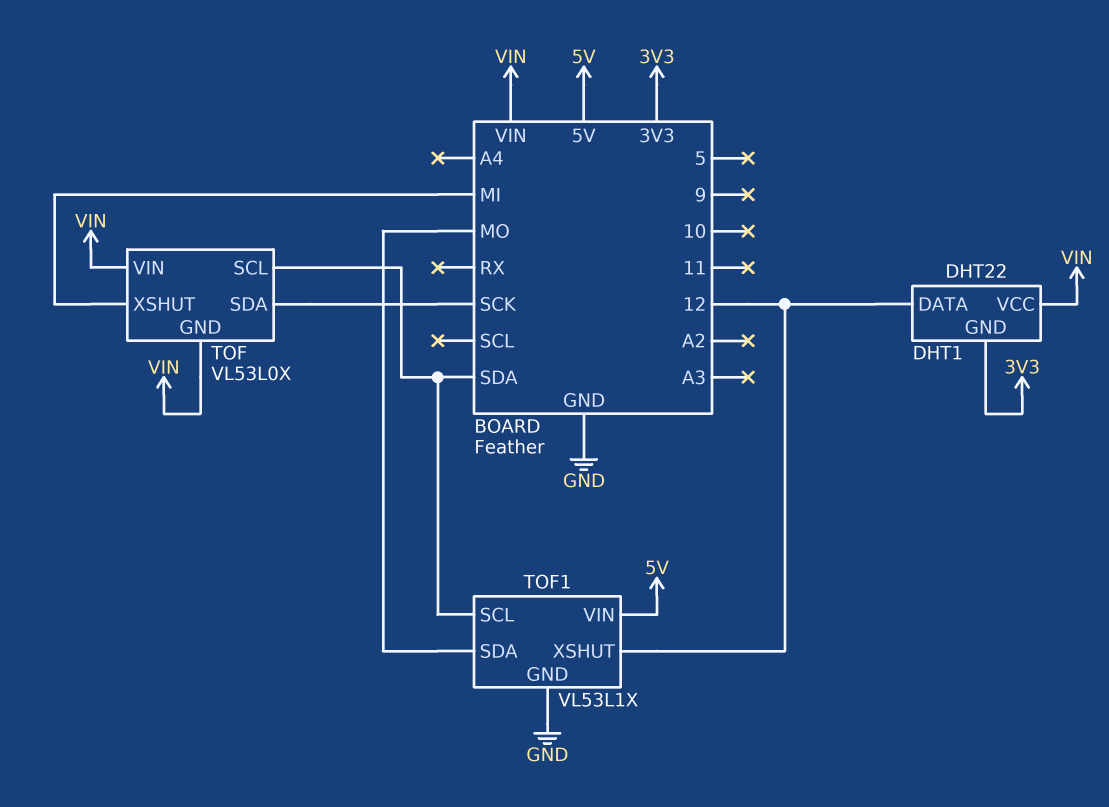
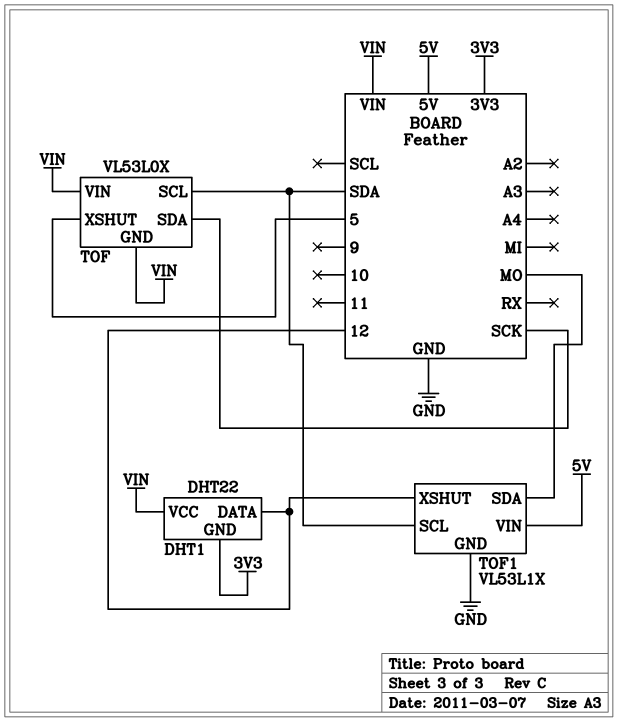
TOF pin XSHUT: MI -> 5

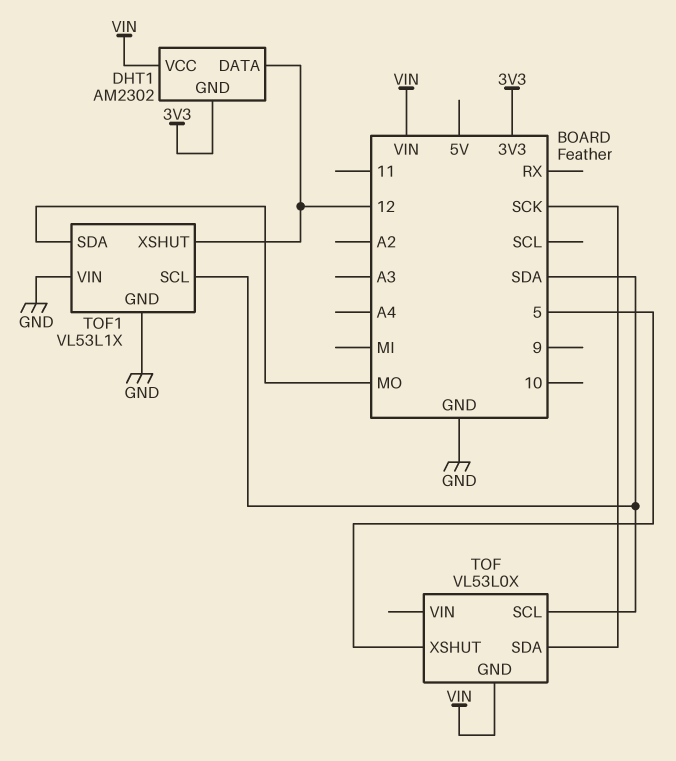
DHT1: DHT22 -> AM2302
TOF pin VIN: VIN -> none
TOF1 pin VIN: 5V -> GND

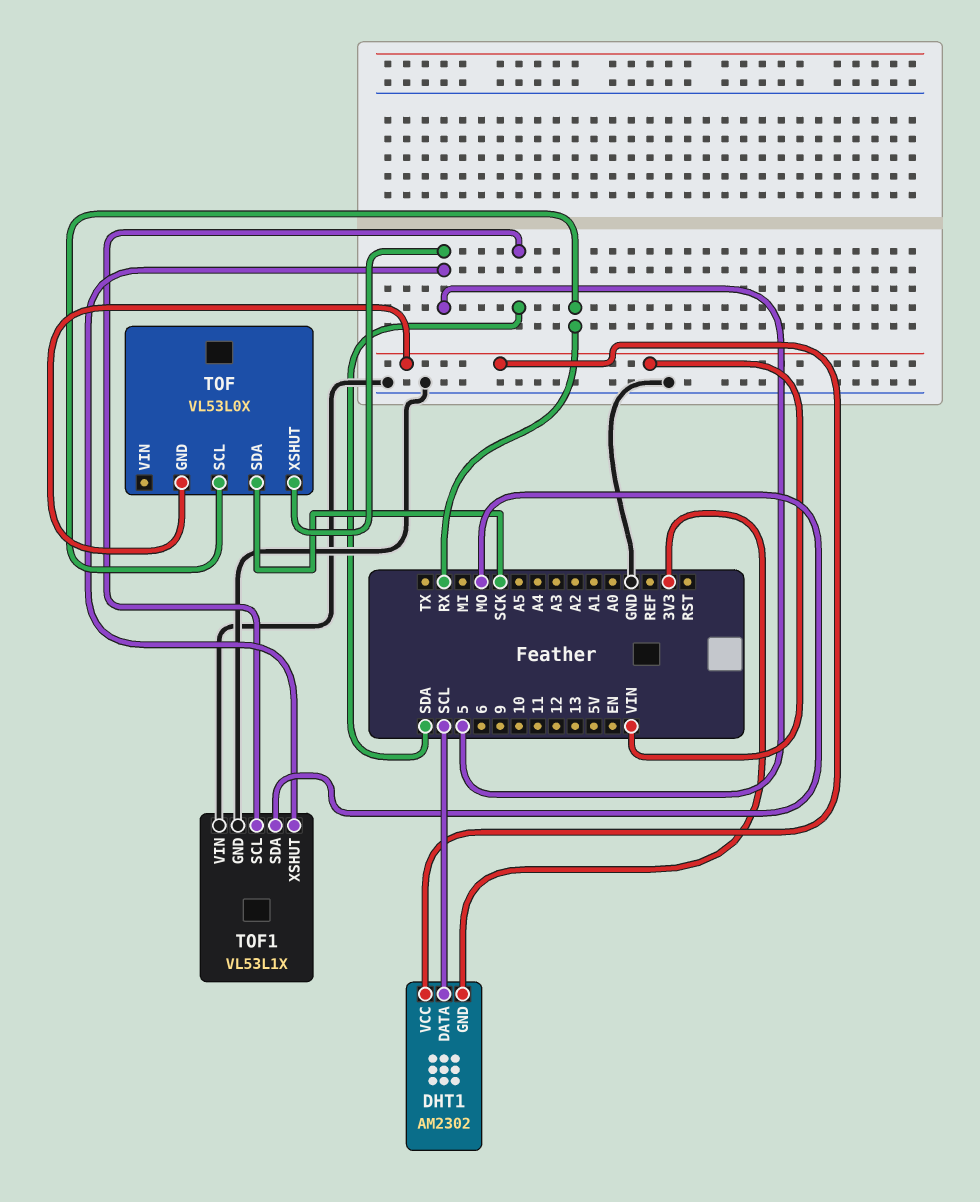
DHT1 pin DATA: 12 -> SCL
TOF pin SCL: SDA -> RX
TOF1 pin XSHUT: 12 -> 5

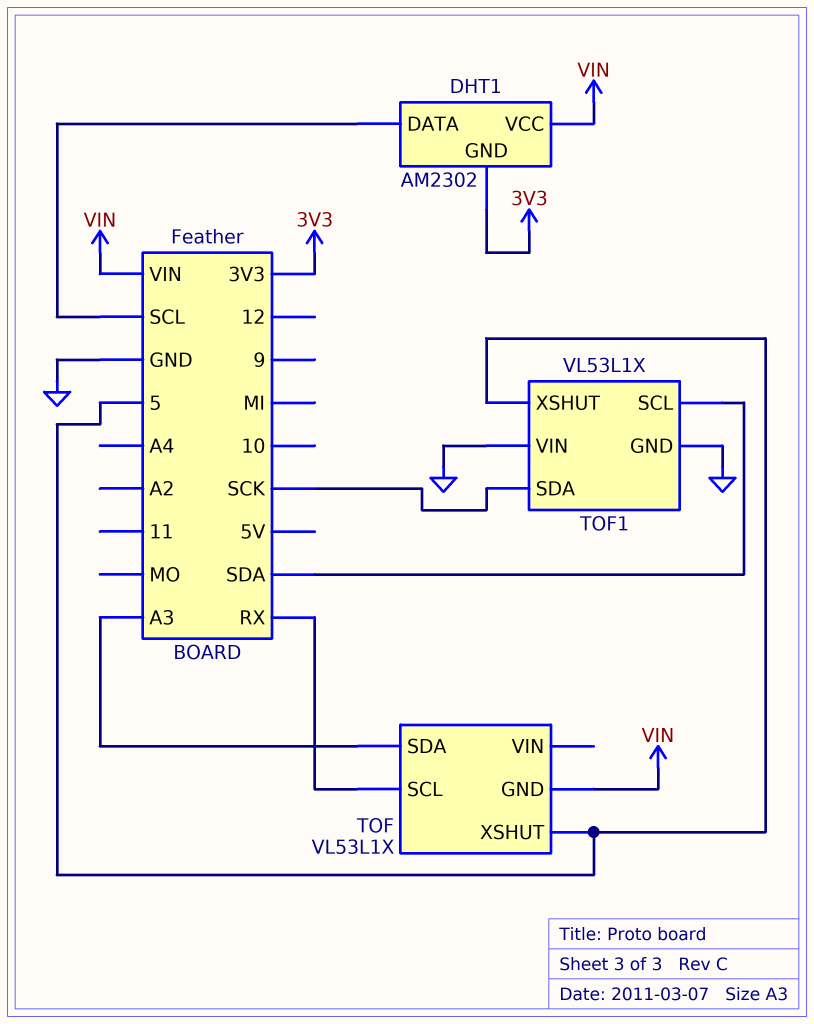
TOF: VL53L0X -> VL53L1X
TOF pin SDA: SCK -> A3
TOF1 pin SDA: MO -> SCK

